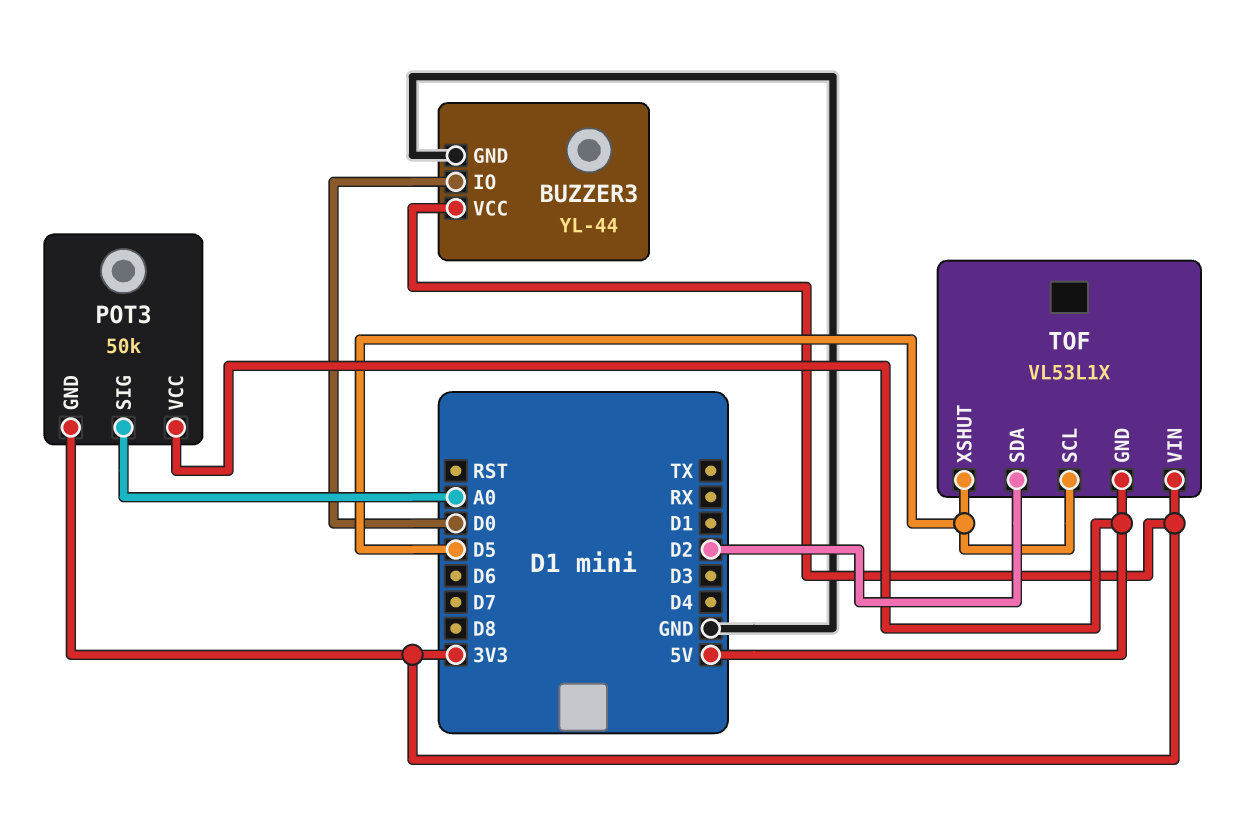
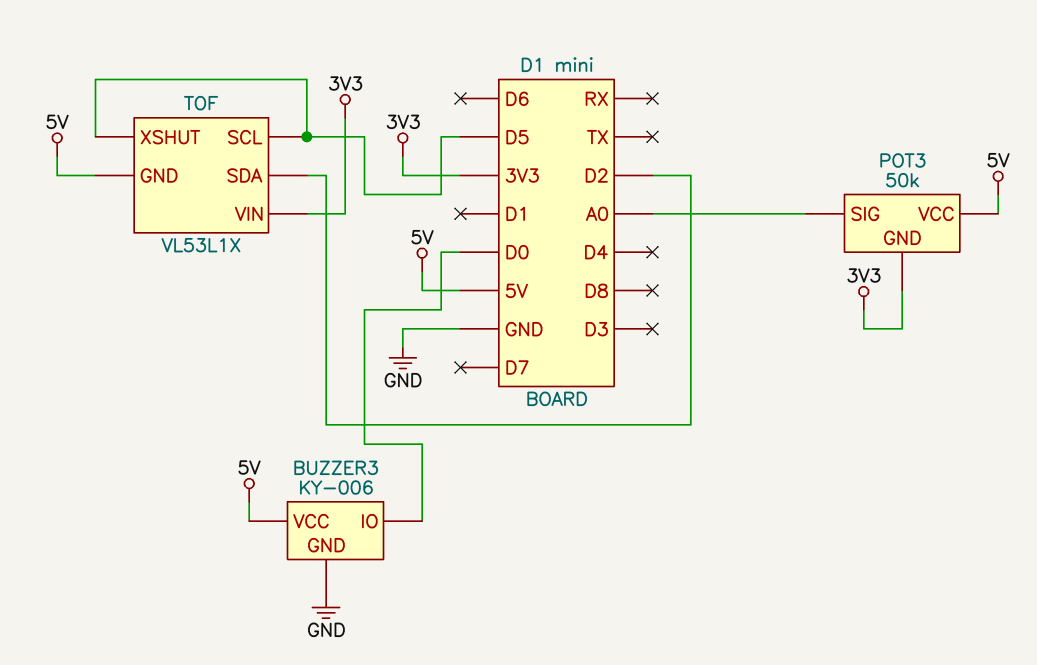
BUZZER3: YL-44 -> KY-006
BUZZER3 pin VCC: 3V3 -> 5V

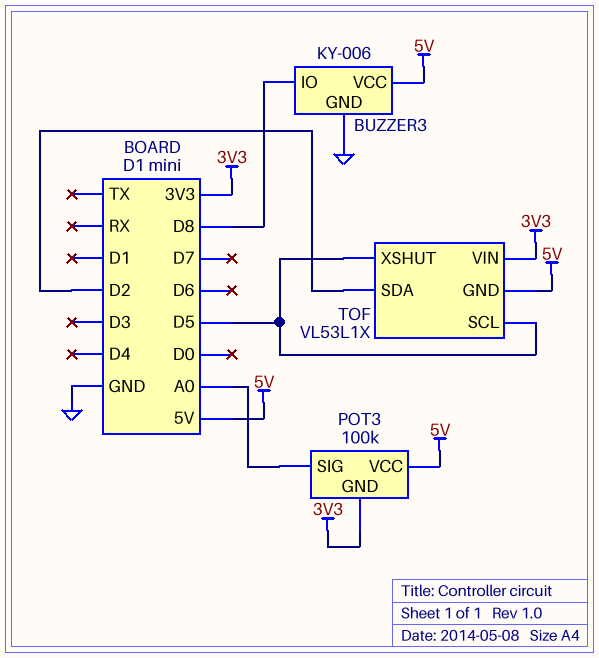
BUZZER3 pin IO: D0 -> D8
POT3: 50k -> 100k

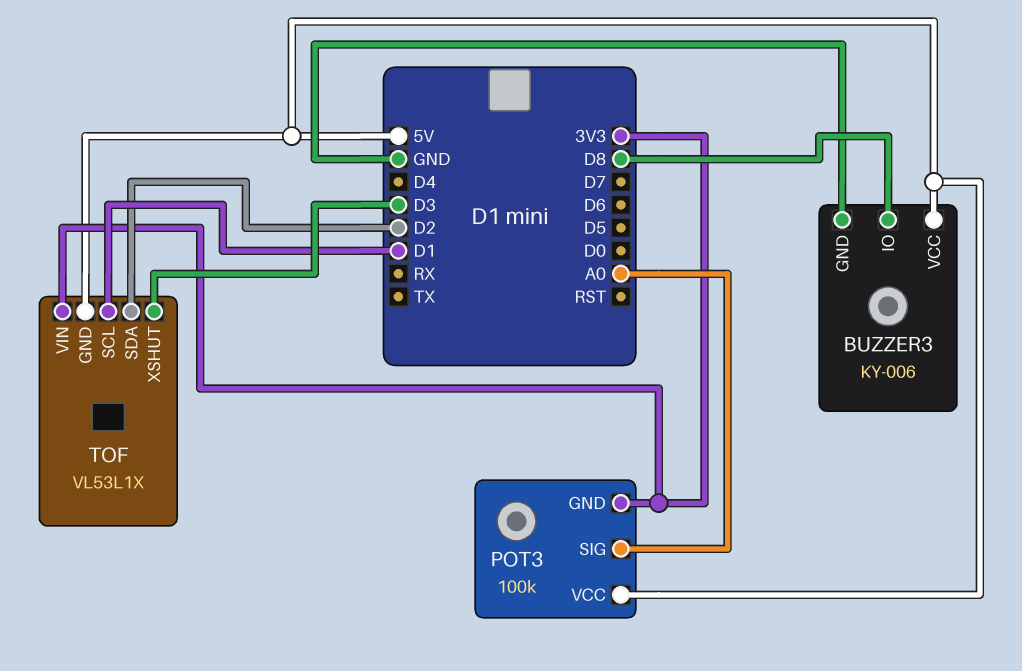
TOF pin SCL: D5 -> D1
TOF pin XSHUT: D5 -> D3

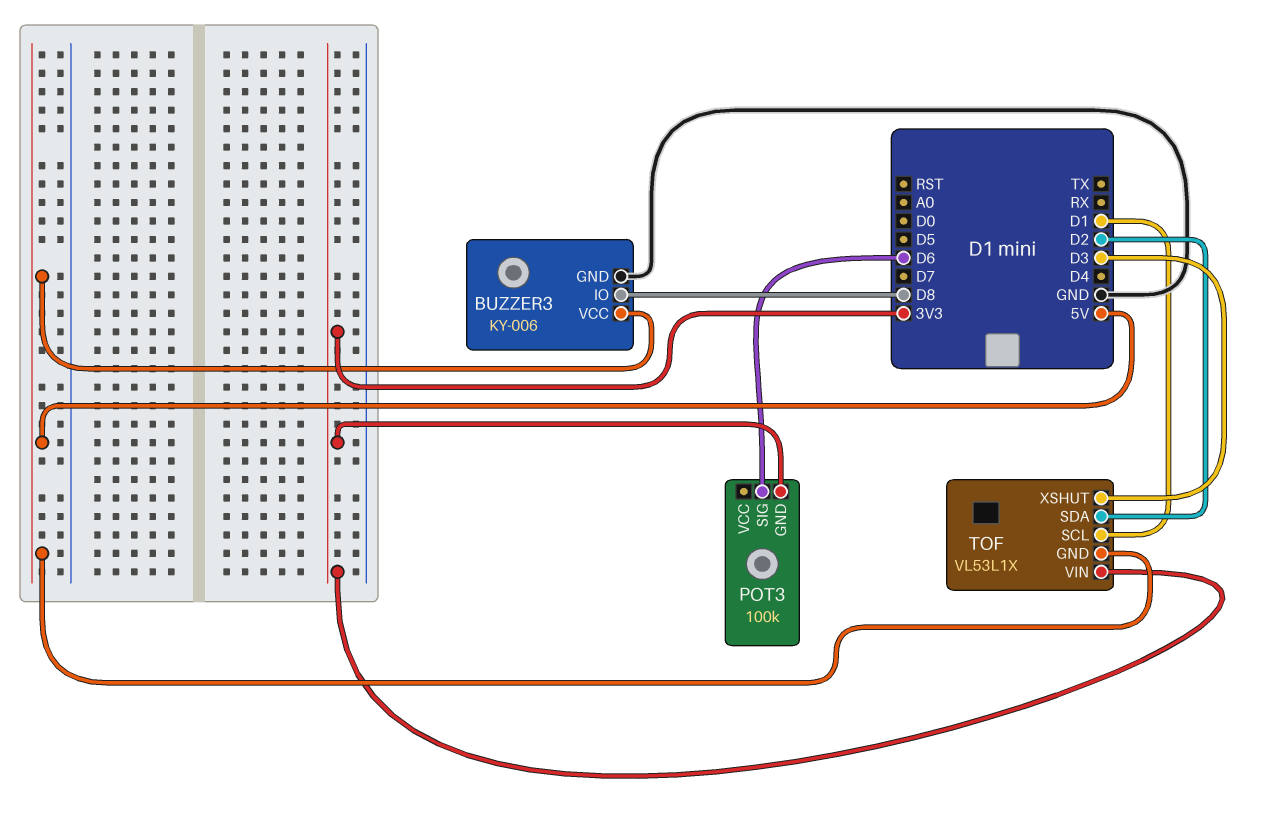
POT3 pin SIG: A0 -> D6
POT3 pin VCC: 5V -> none

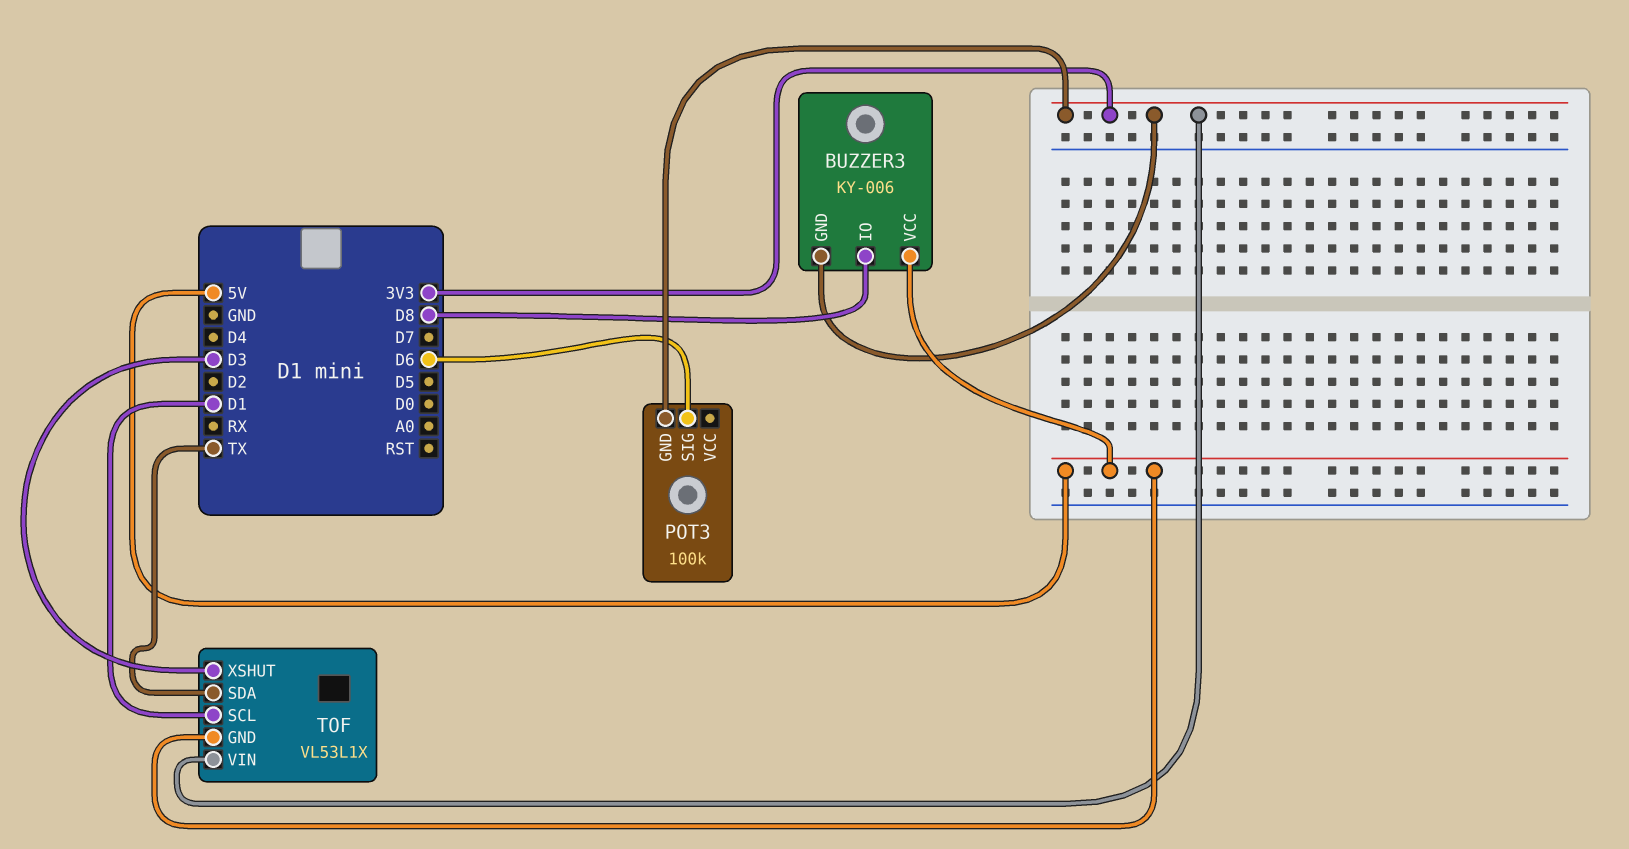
BUZZER3 pin GND: GND -> 3V3
TOF pin SDA: D2 -> TX

